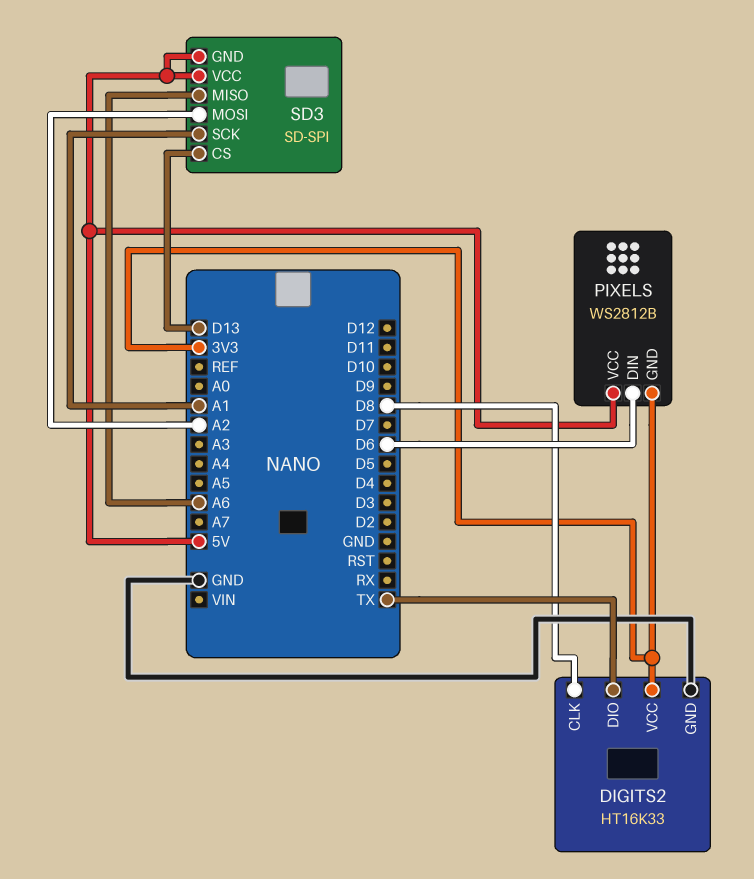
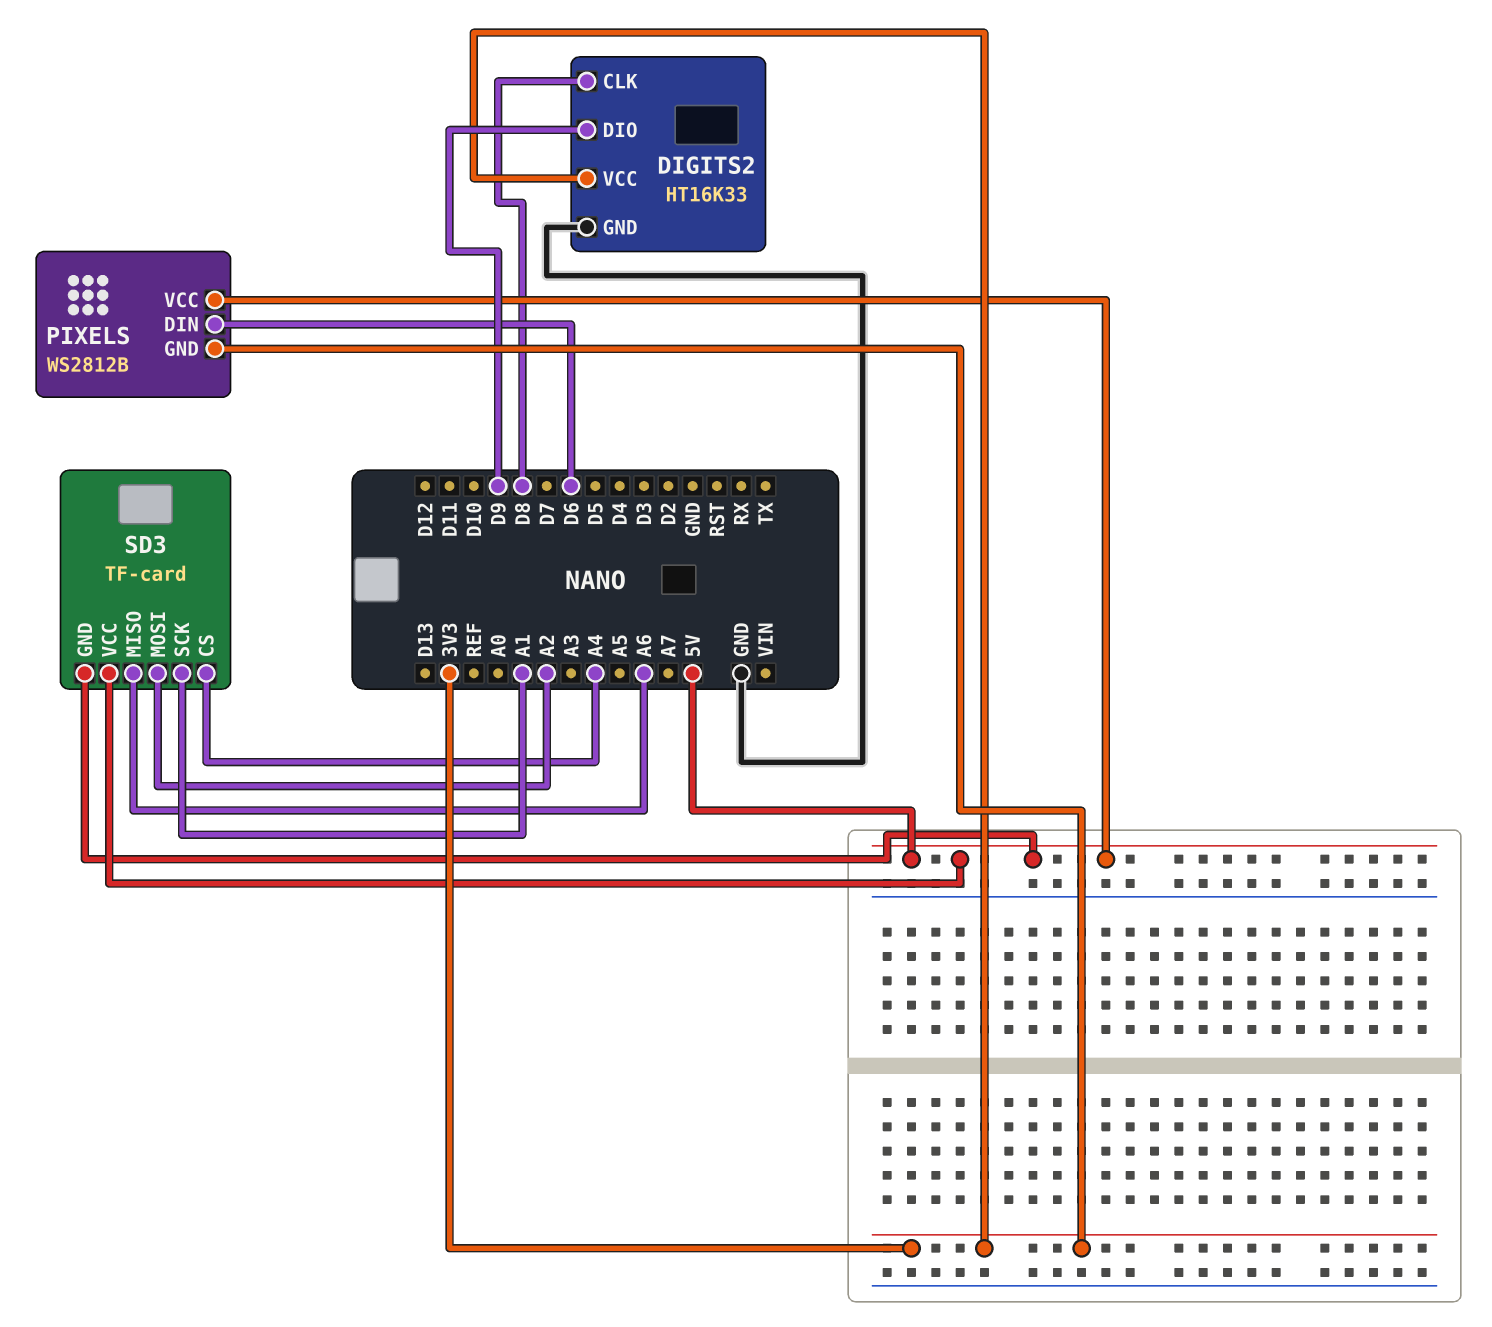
DIGITS2 pin DIO: TX -> D9
SD3: SD-SPI -> TF-card
SD3 pin CS: D13 -> A4

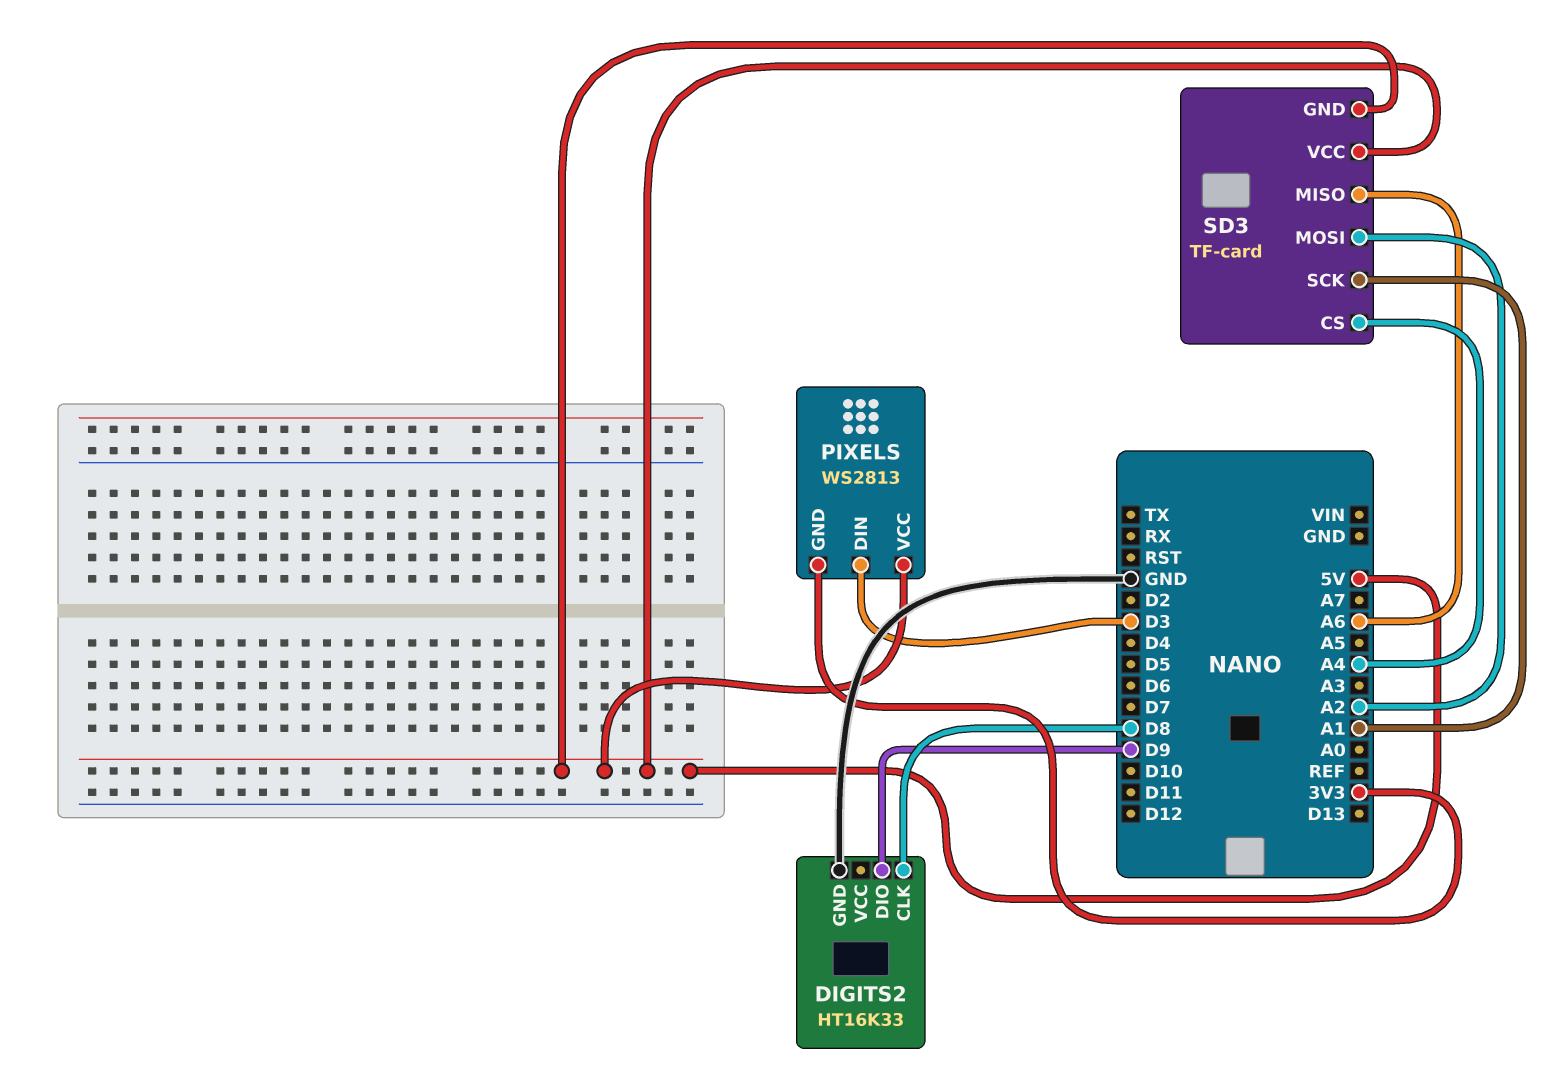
DIGITS2 pin VCC: 3V3 -> none
PIXELS: WS2812B -> WS2813
PIXELS pin DIN: D6 -> D3

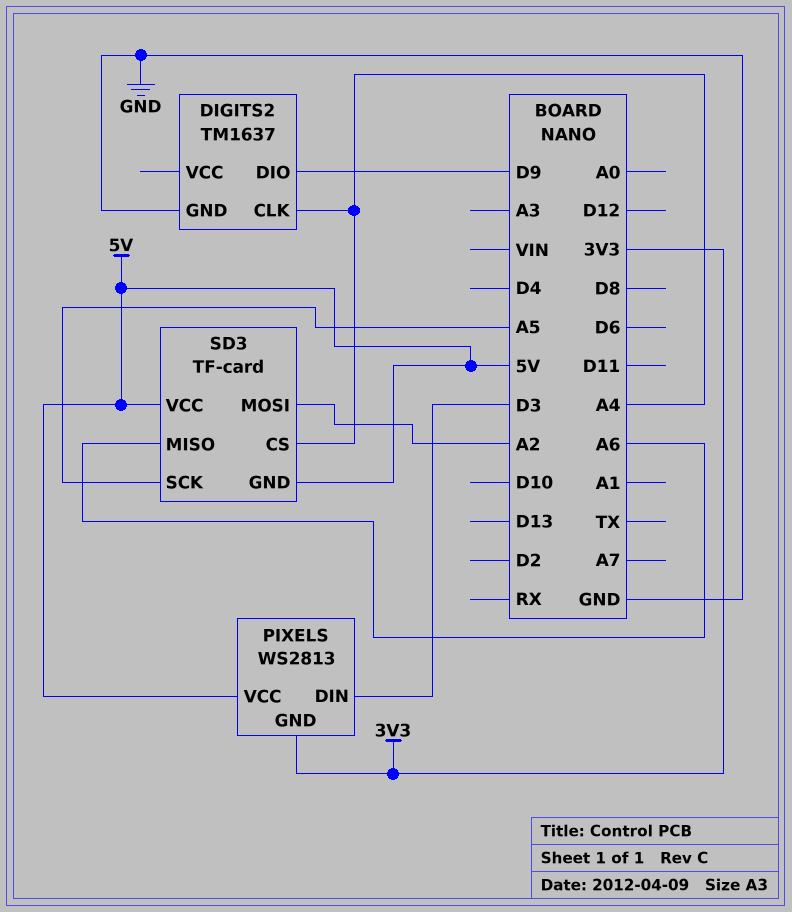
DIGITS2: HT16K33 -> TM1637
DIGITS2 pin CLK: D8 -> A4
SD3 pin SCK: A1 -> A5

